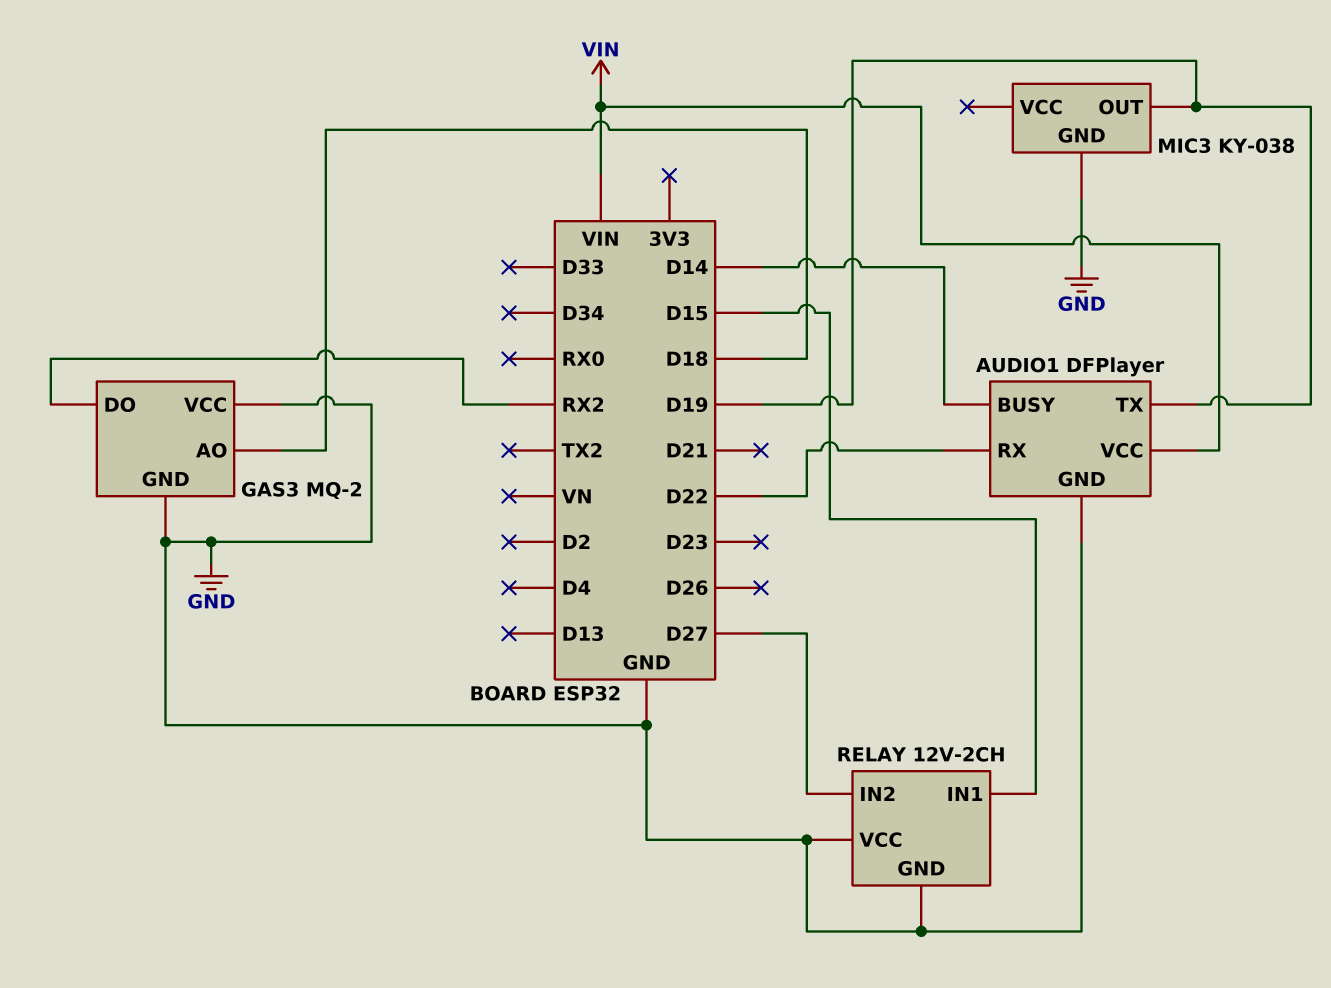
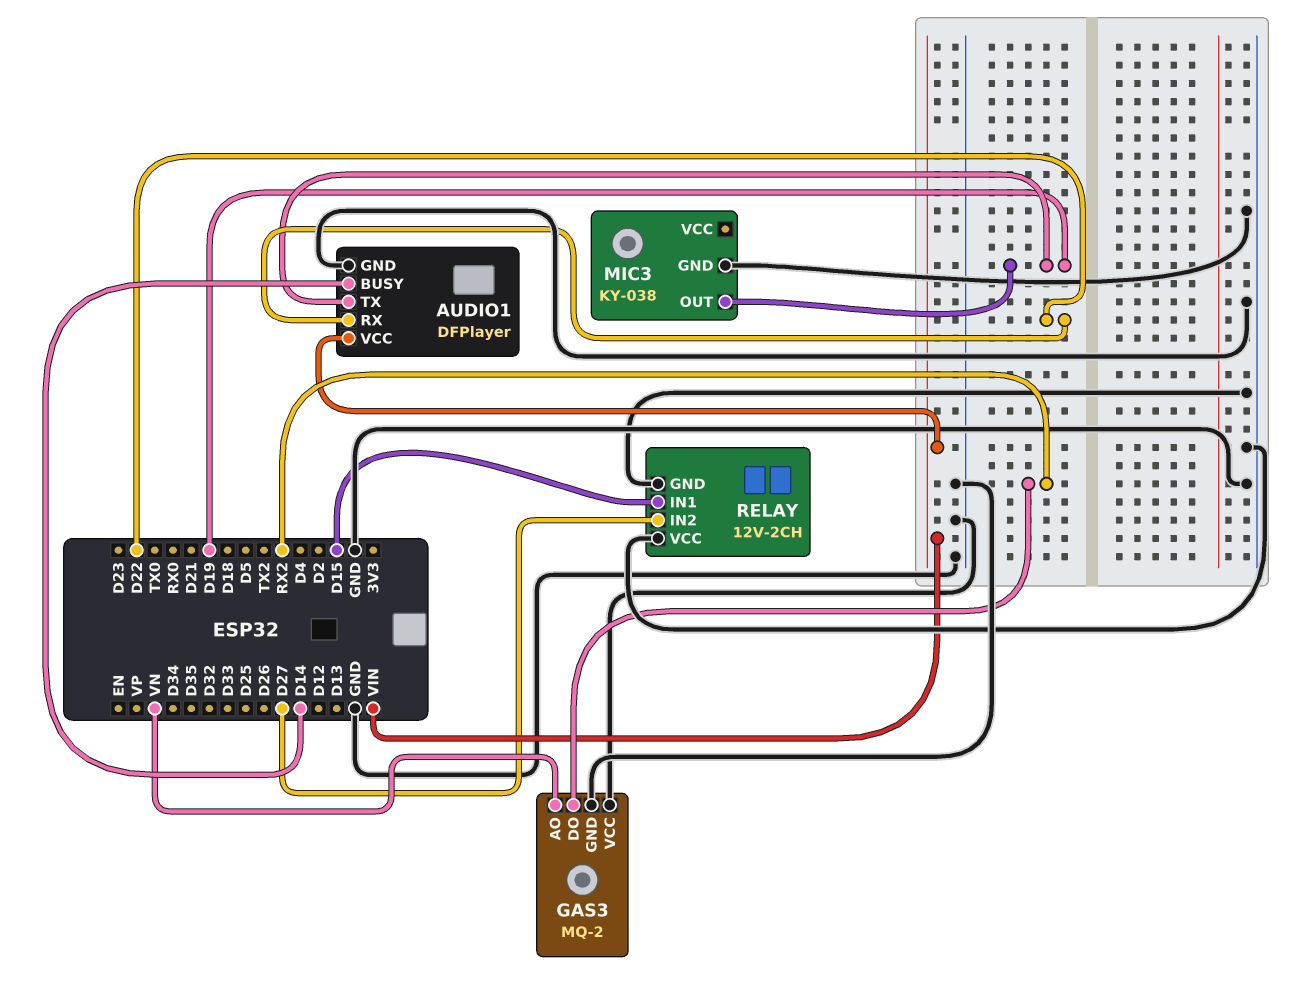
GAS3 pin AO: D18 -> VN

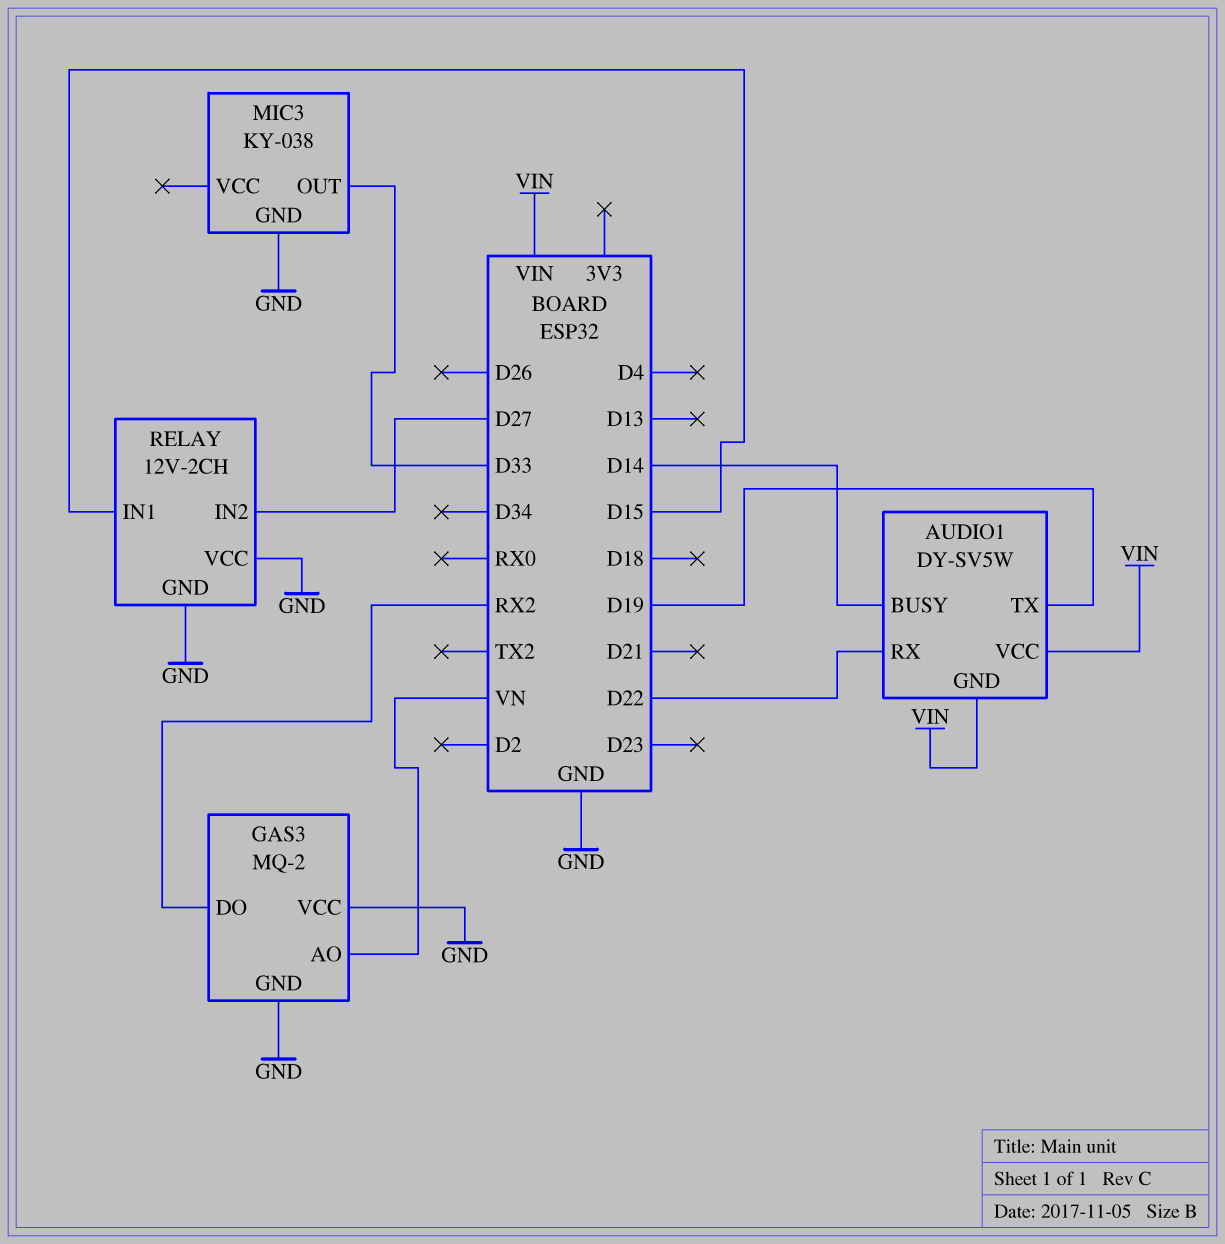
AUDIO1: DFPlayer -> DY-SV5W
AUDIO1 pin GND: GND -> VIN
MIC3 pin OUT: D19 -> D33

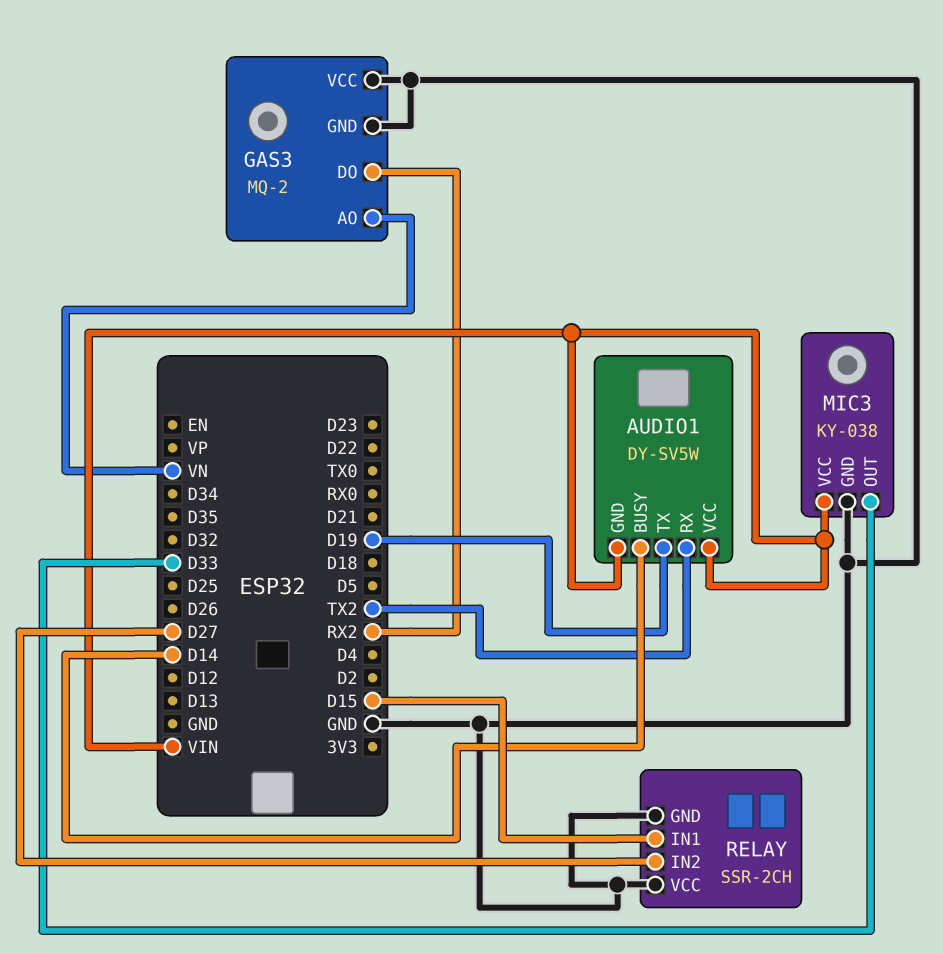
AUDIO1 pin RX: D22 -> TX2
MIC3 pin VCC: none -> VIN
RELAY: 12V-2CH -> SSR-2CH

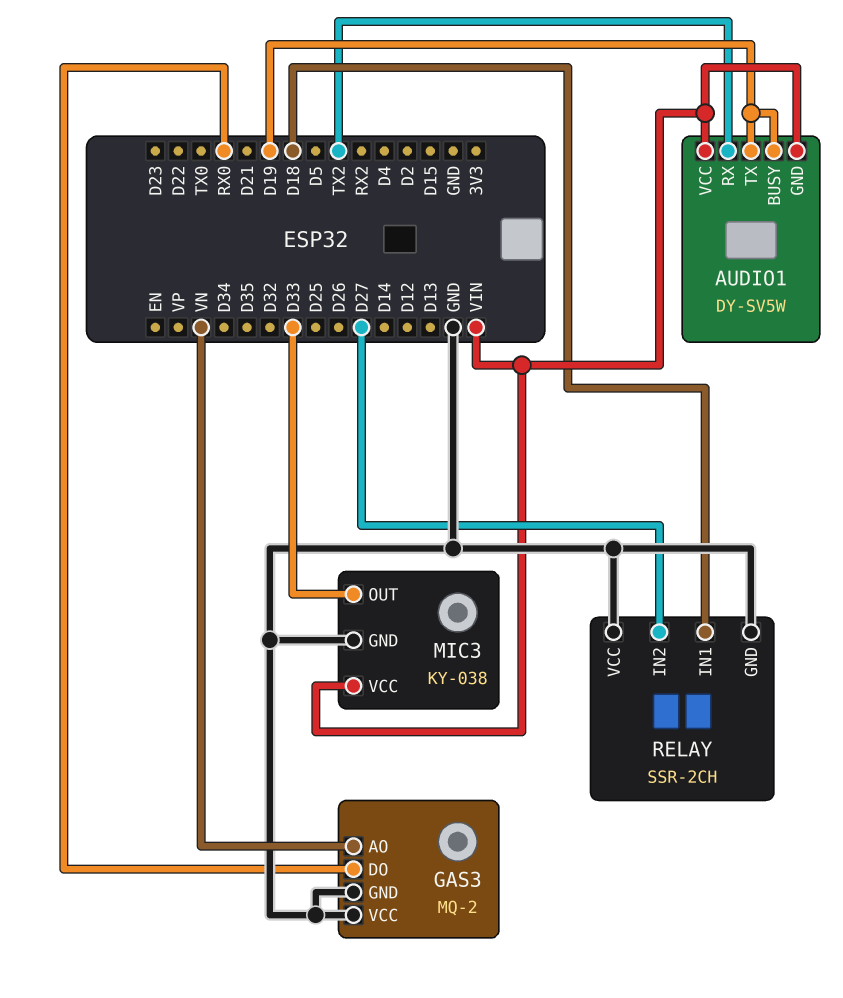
AUDIO1 pin BUSY: D14 -> D19
GAS3 pin DO: RX2 -> RX0
RELAY pin IN1: D15 -> D18

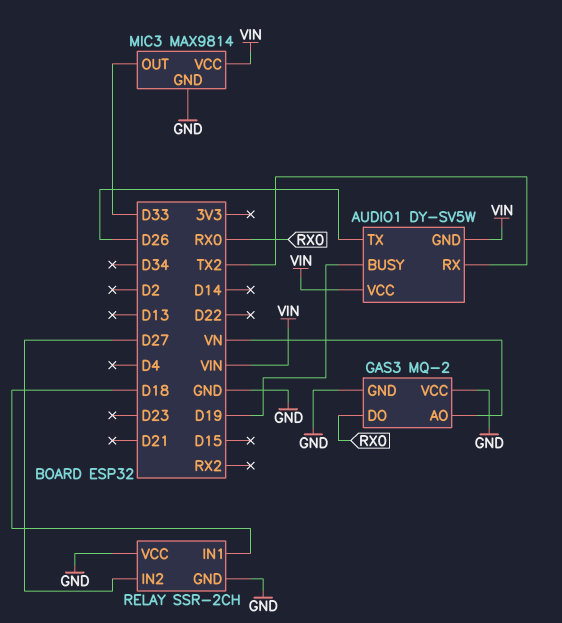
AUDIO1 pin TX: D19 -> D26
MIC3: KY-038 -> MAX9814

